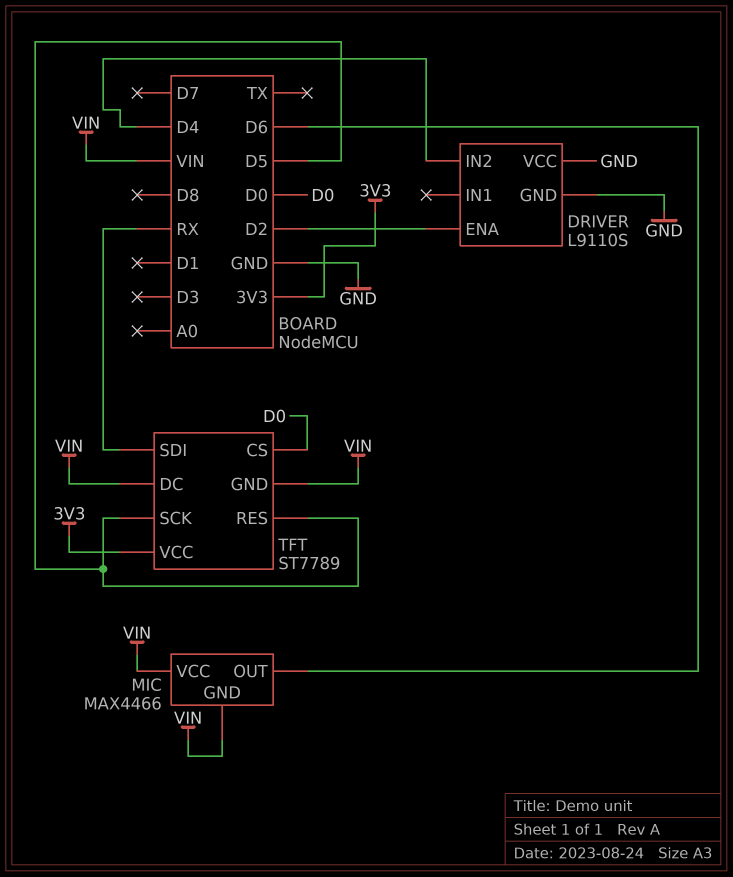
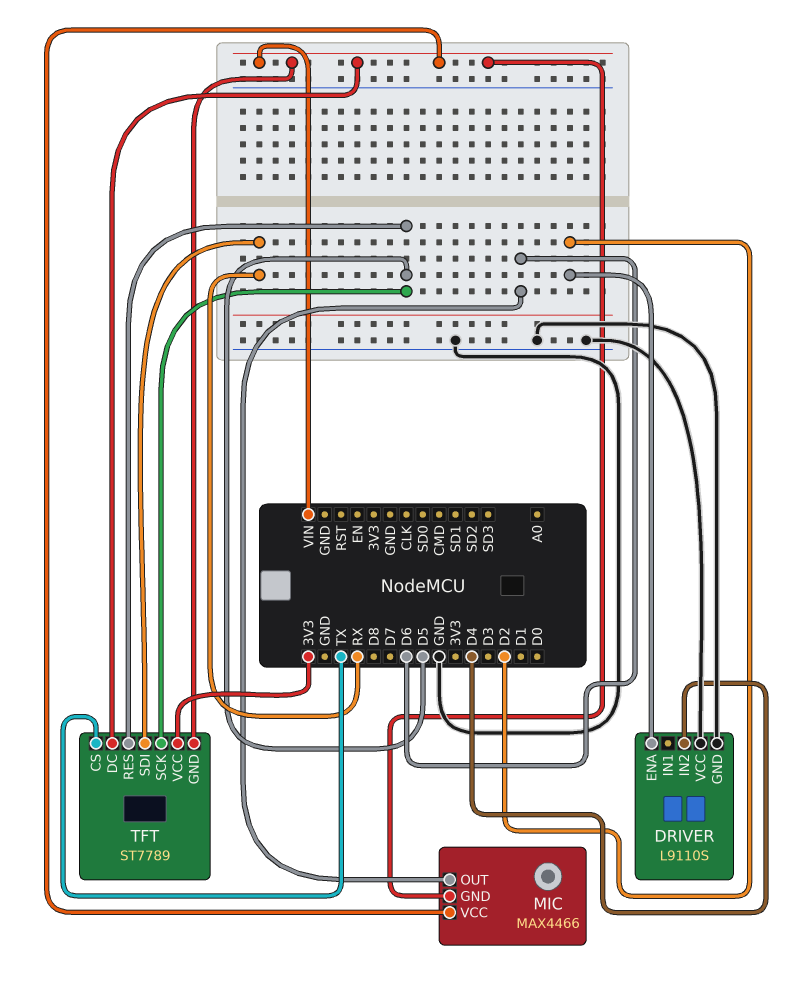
TFT pin CS: D0 -> TX

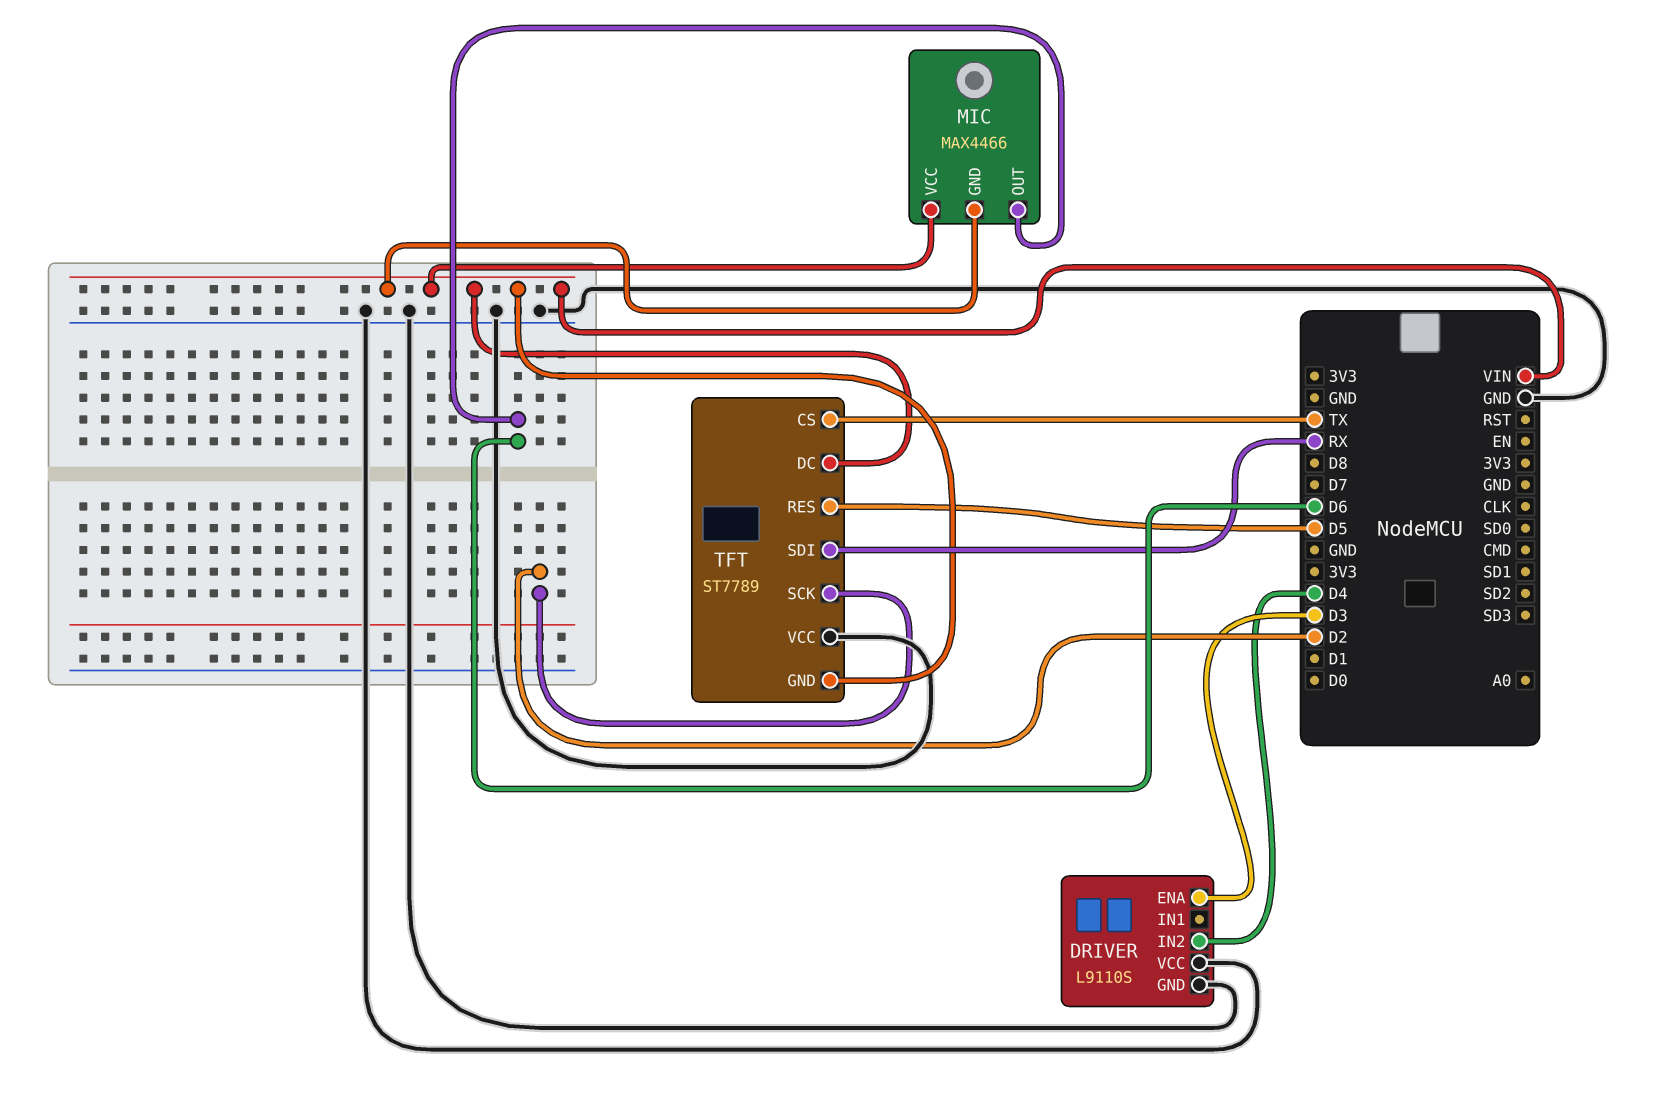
DRIVER pin ENA: D2 -> D3
TFT pin SCK: D5 -> D2
TFT pin VCC: 3V3 -> GND

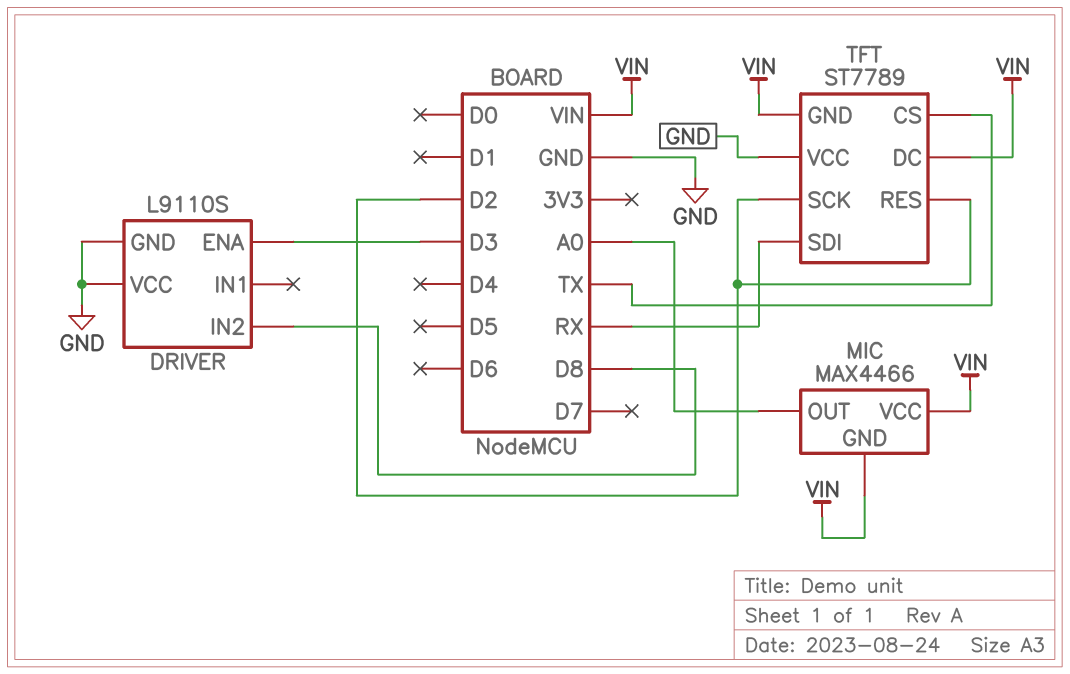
DRIVER pin IN2: D4 -> D8
MIC pin OUT: D6 -> A0
TFT pin RES: D5 -> D2

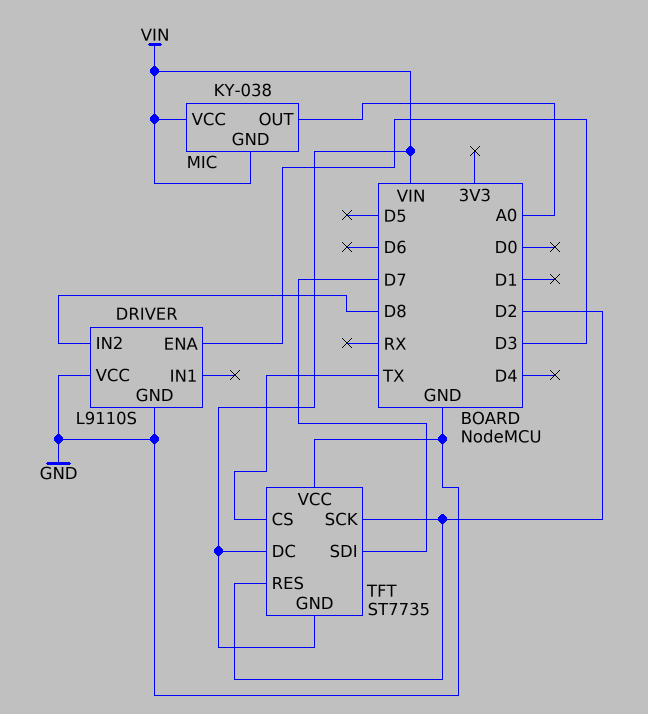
MIC: MAX4466 -> KY-038
TFT: ST7789 -> ST7735
TFT pin SDI: RX -> D7

